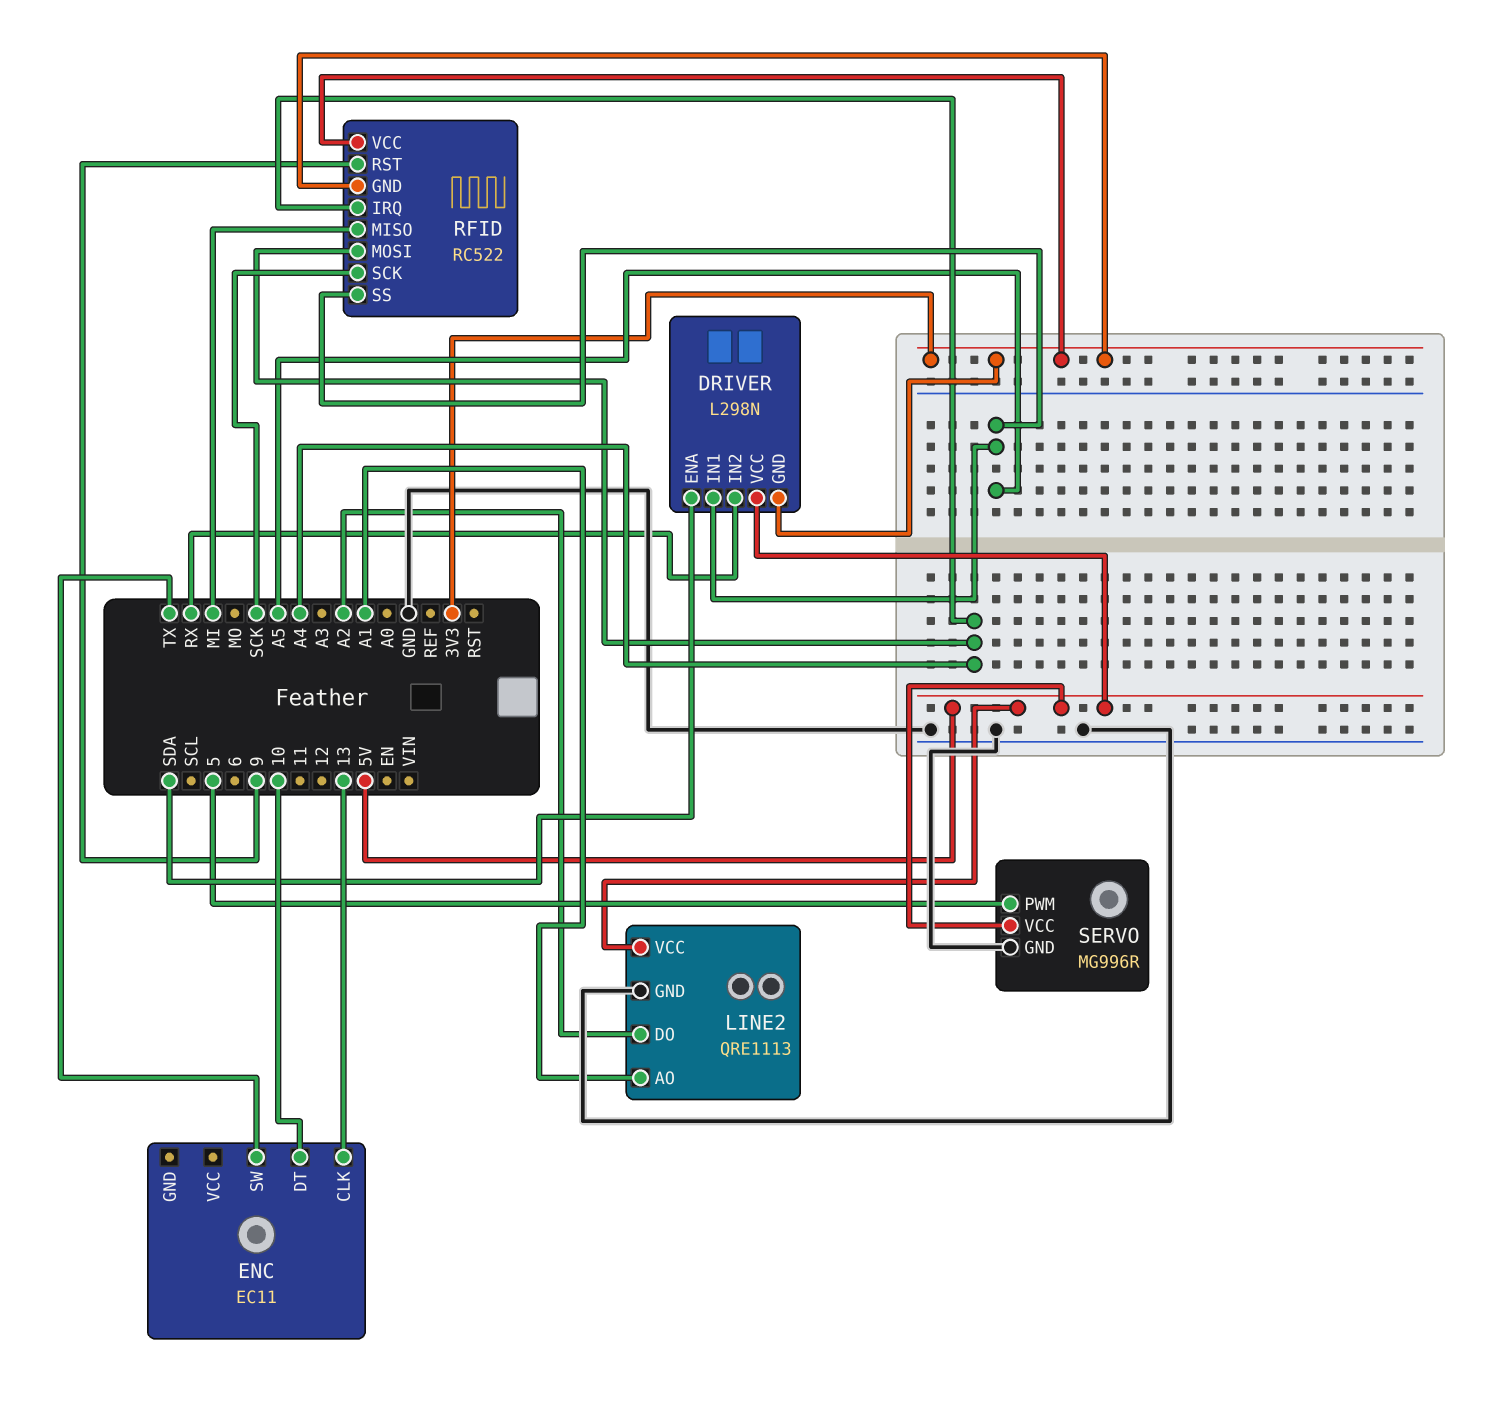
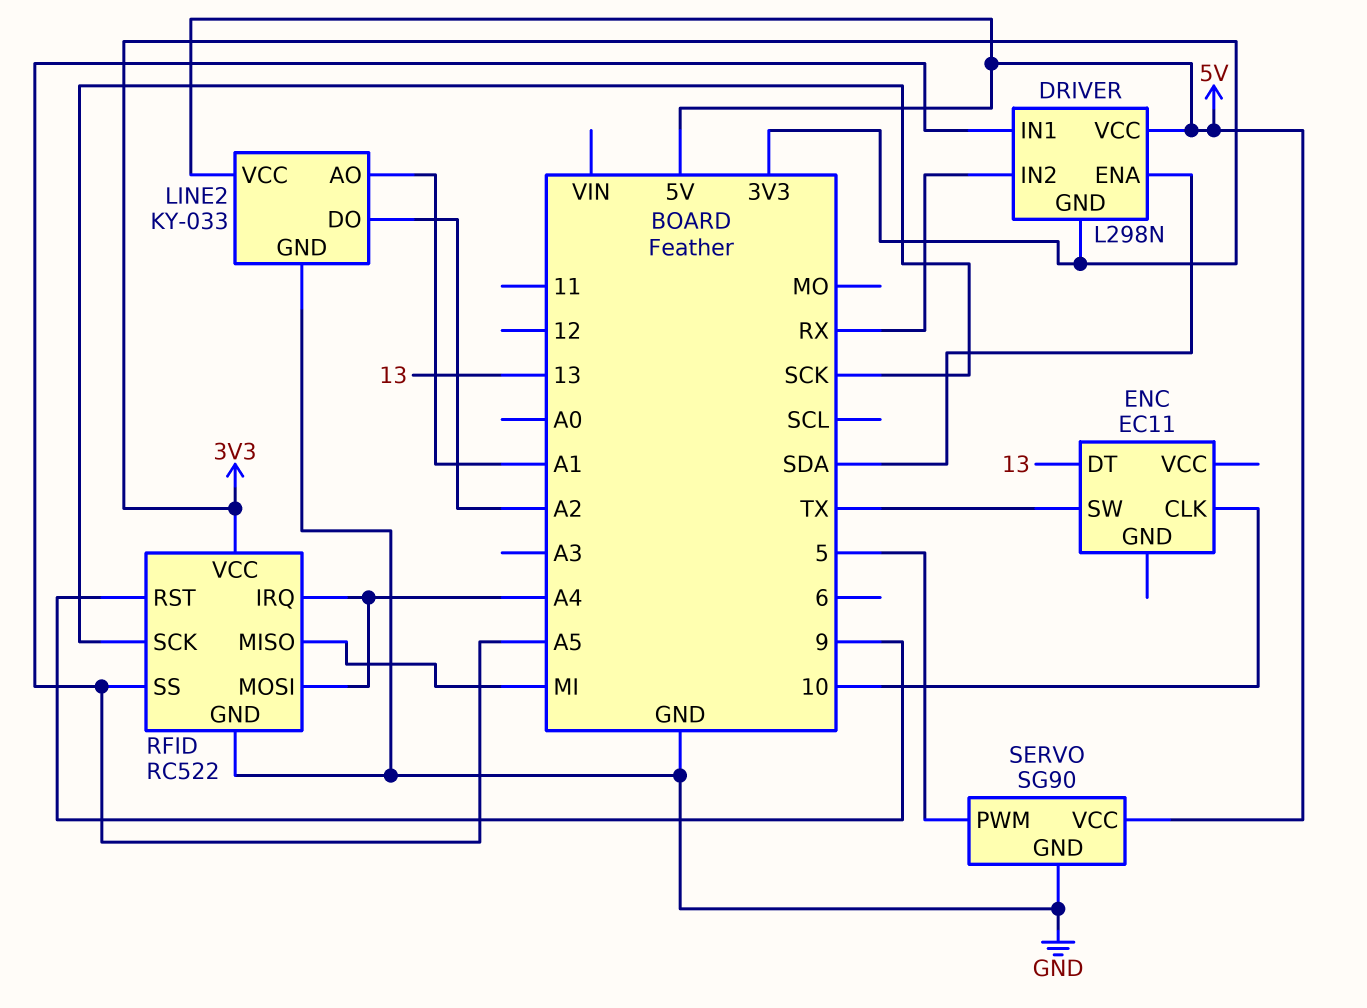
ENC pin CLK: 13 -> 10
ENC pin DT: 10 -> 13
LINE2: QRE1113 -> KY-033
RFID pin GND: 3V3 -> GND
SERVO: MG996R -> SG90

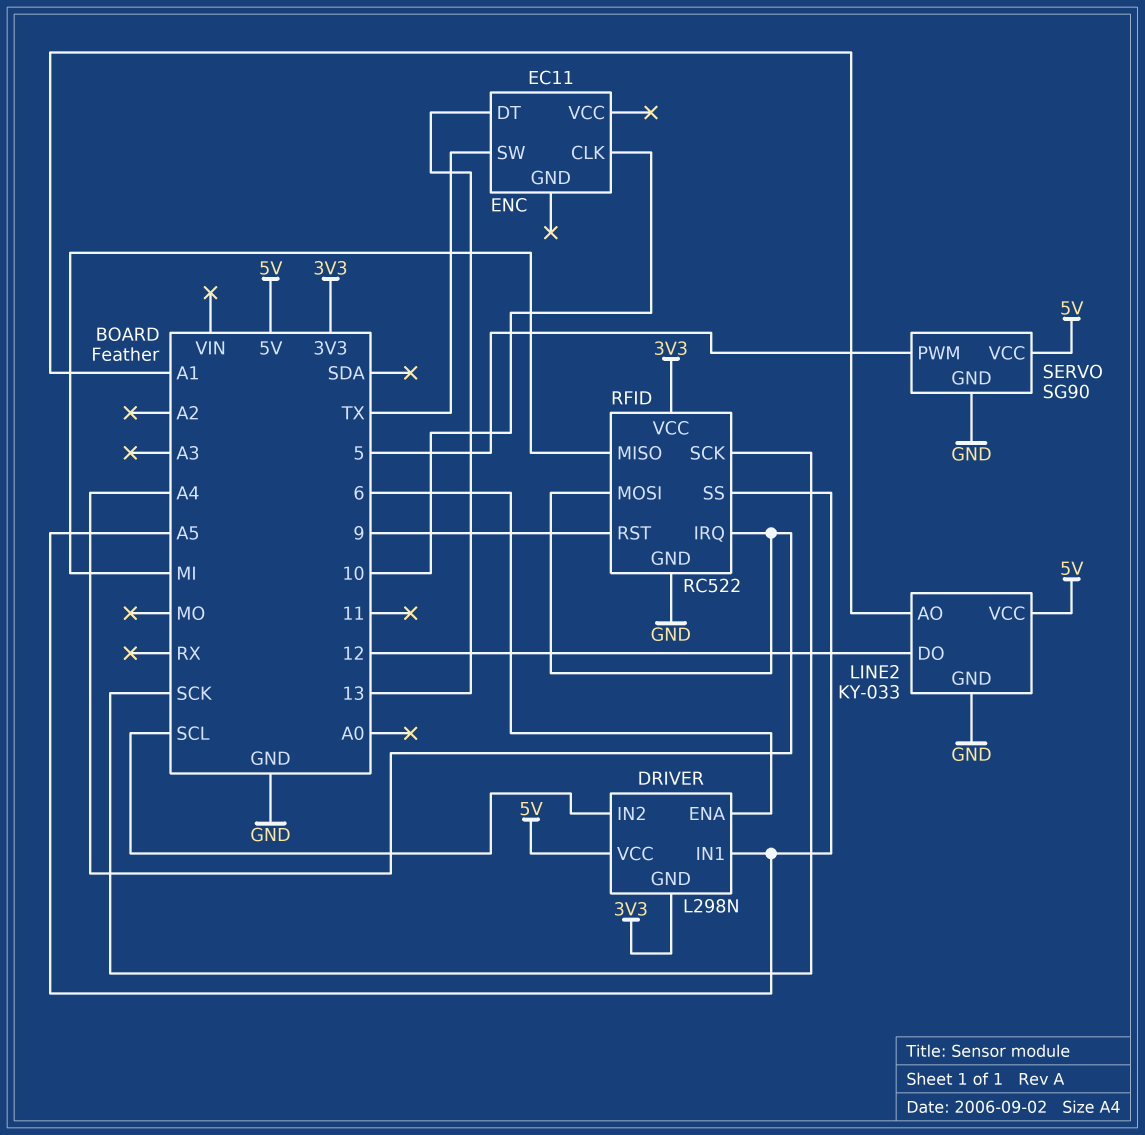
DRIVER pin ENA: SDA -> 6
DRIVER pin IN2: RX -> SCL
LINE2 pin DO: A2 -> 12

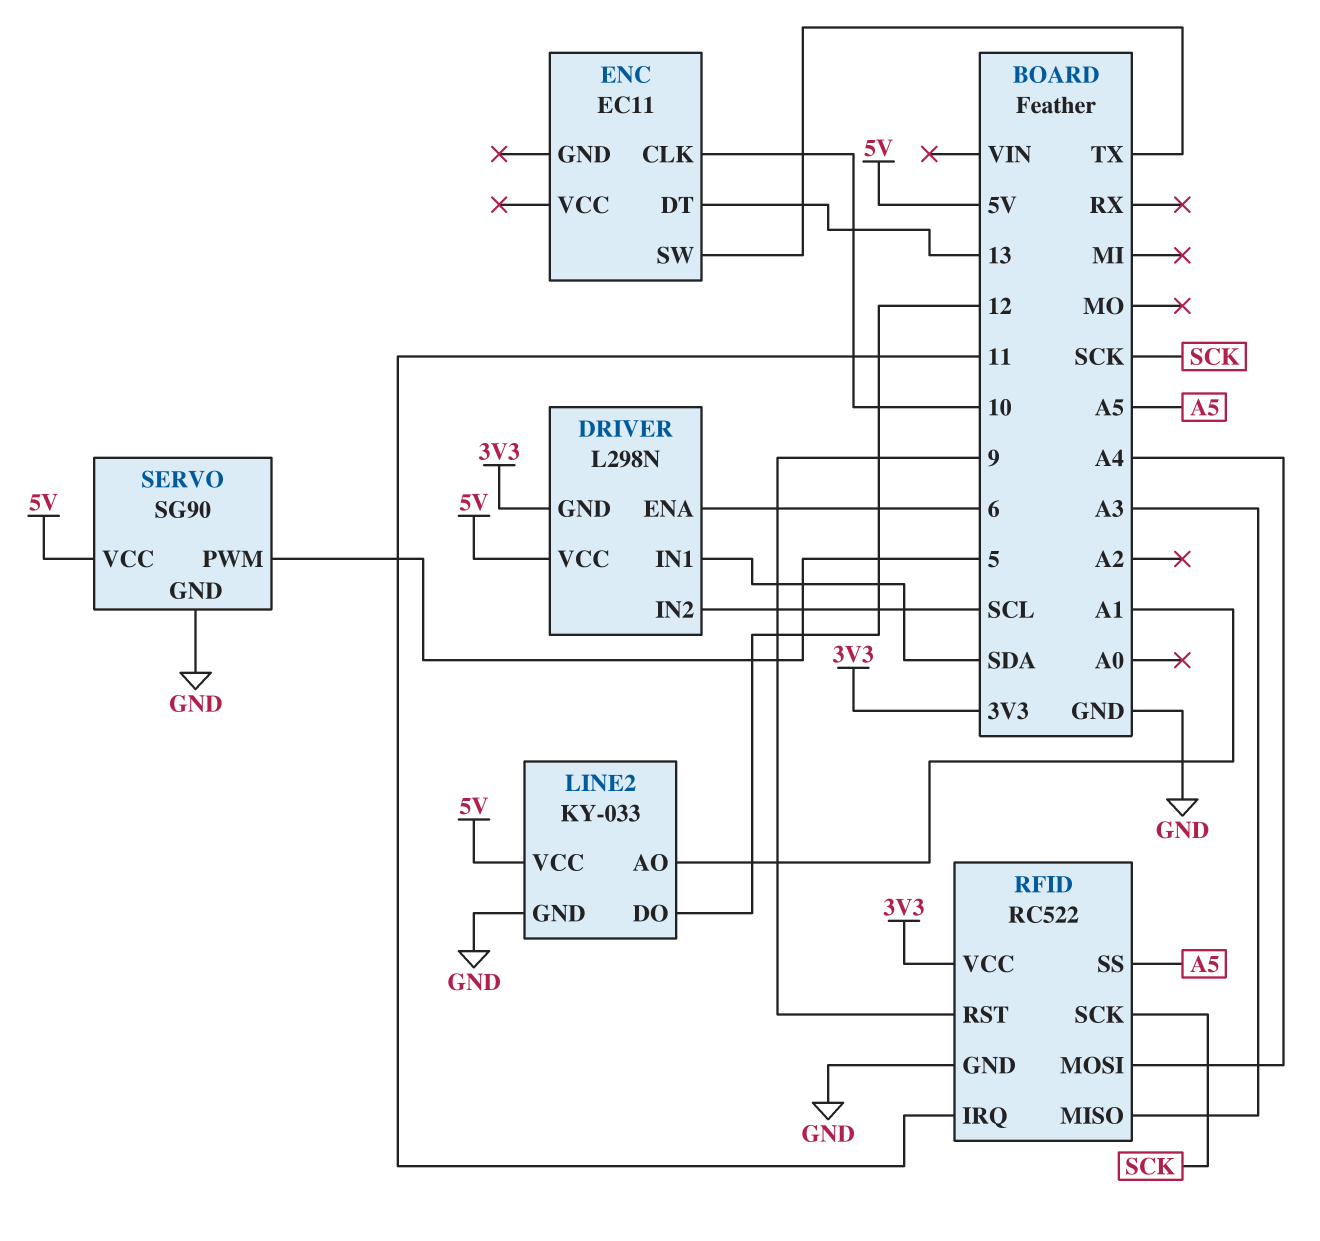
DRIVER pin IN1: A5 -> SDA
RFID pin IRQ: A4 -> 11
RFID pin MISO: MI -> A3

